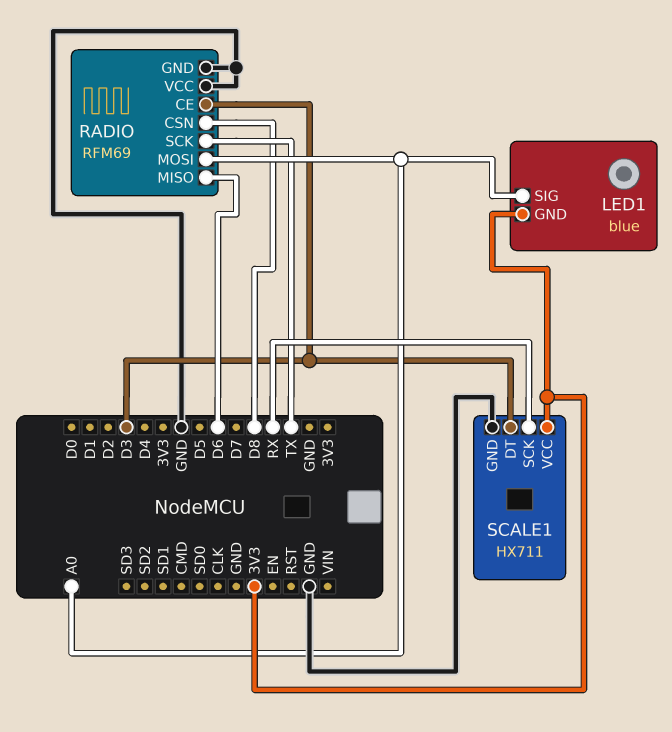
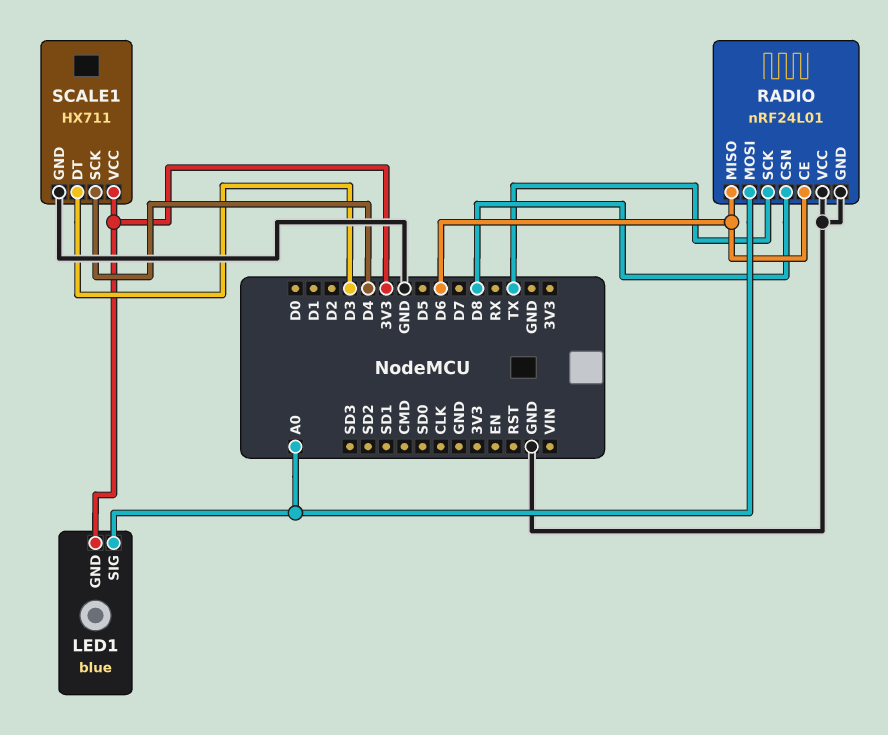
RADIO: RFM69 -> nRF24L01
RADIO pin CE: D3 -> D6
SCALE1 pin SCK: RX -> D4

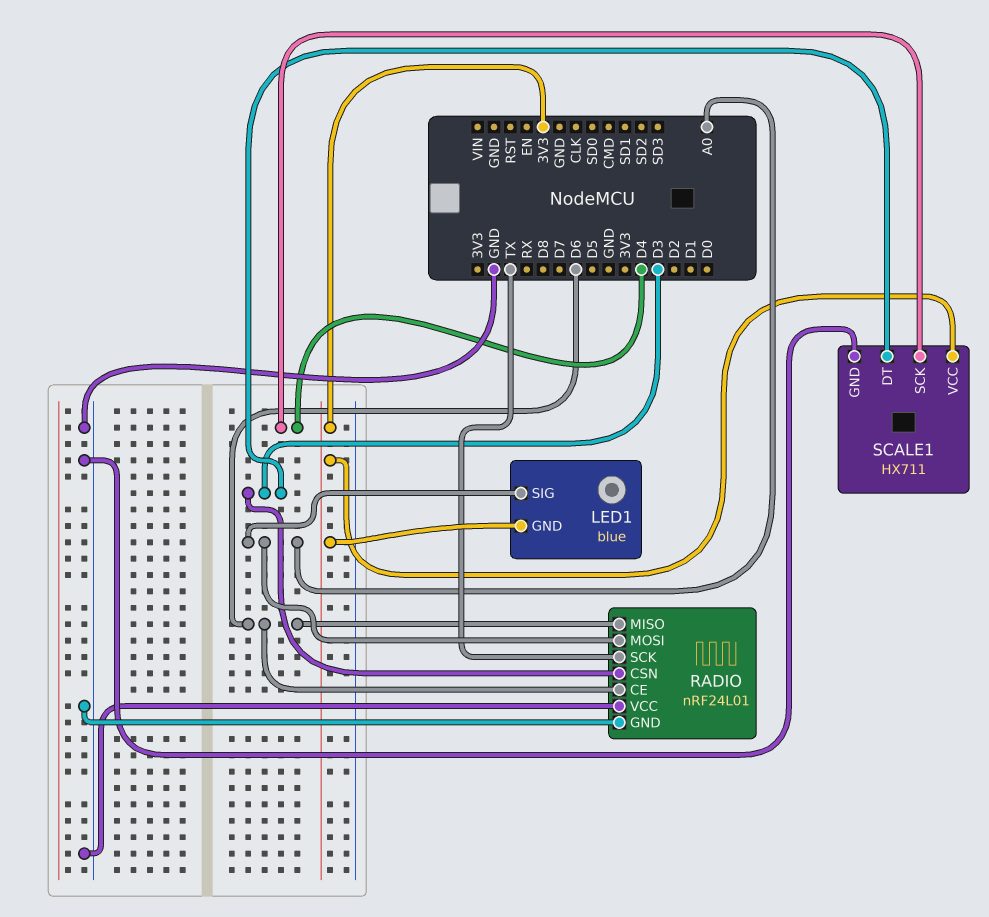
RADIO pin CSN: D8 -> D3

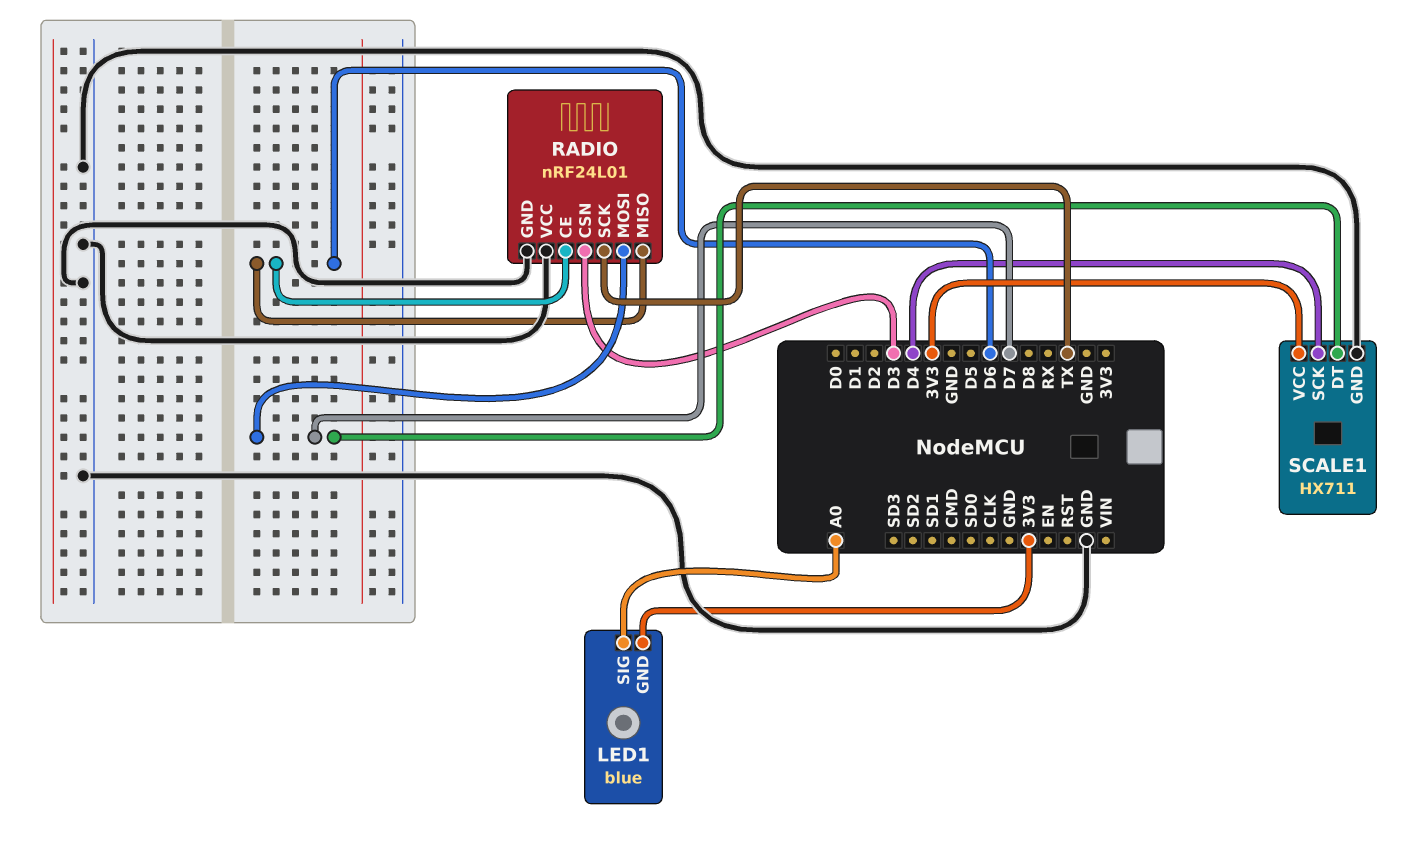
RADIO pin MOSI: A0 -> D7
SCALE1 pin DT: D3 -> D7

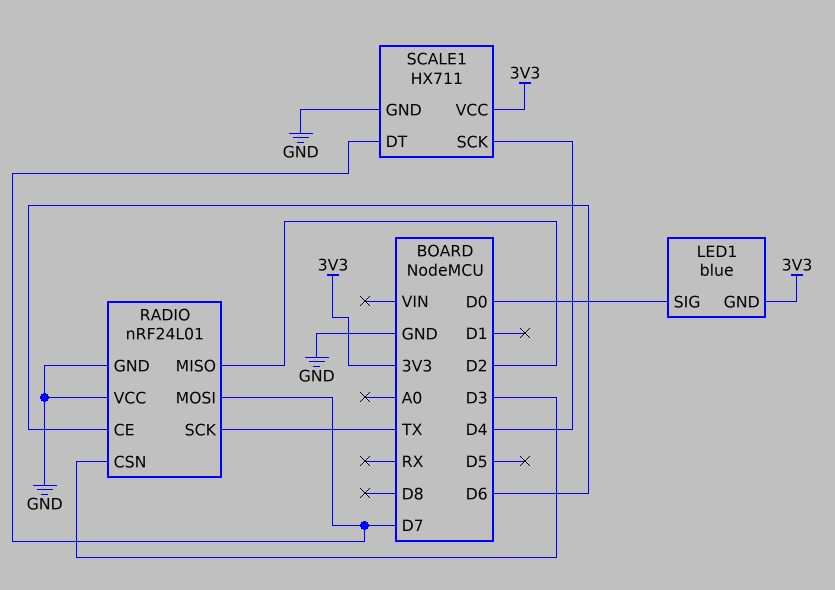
LED1 pin SIG: A0 -> D0
RADIO pin MISO: D6 -> D2

